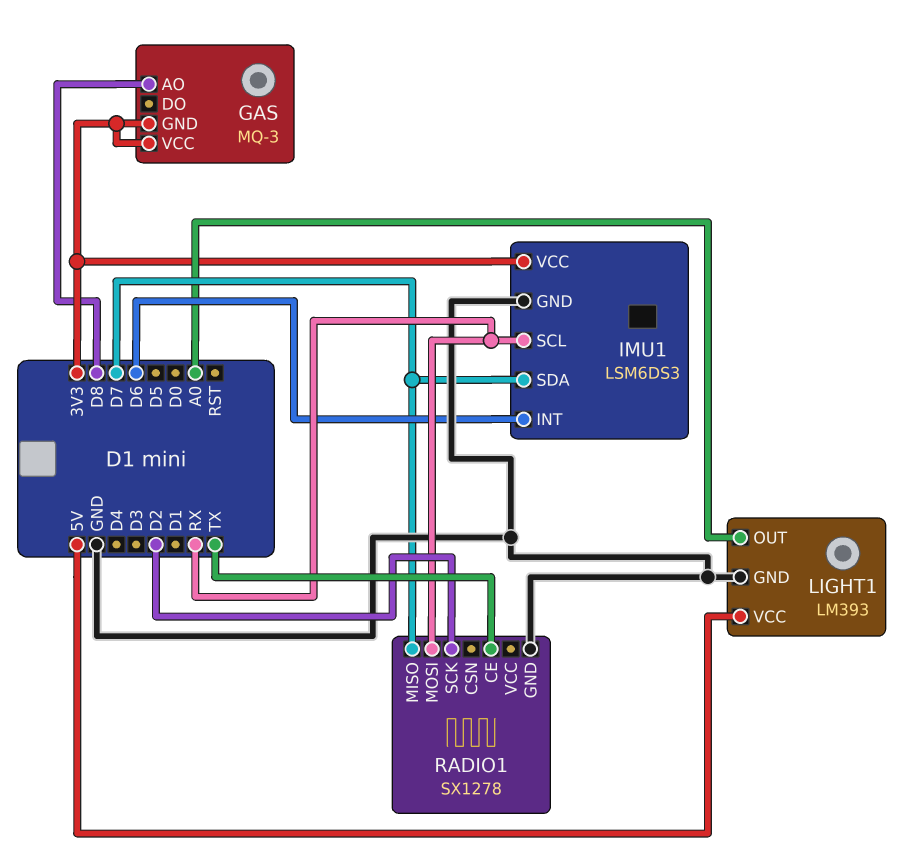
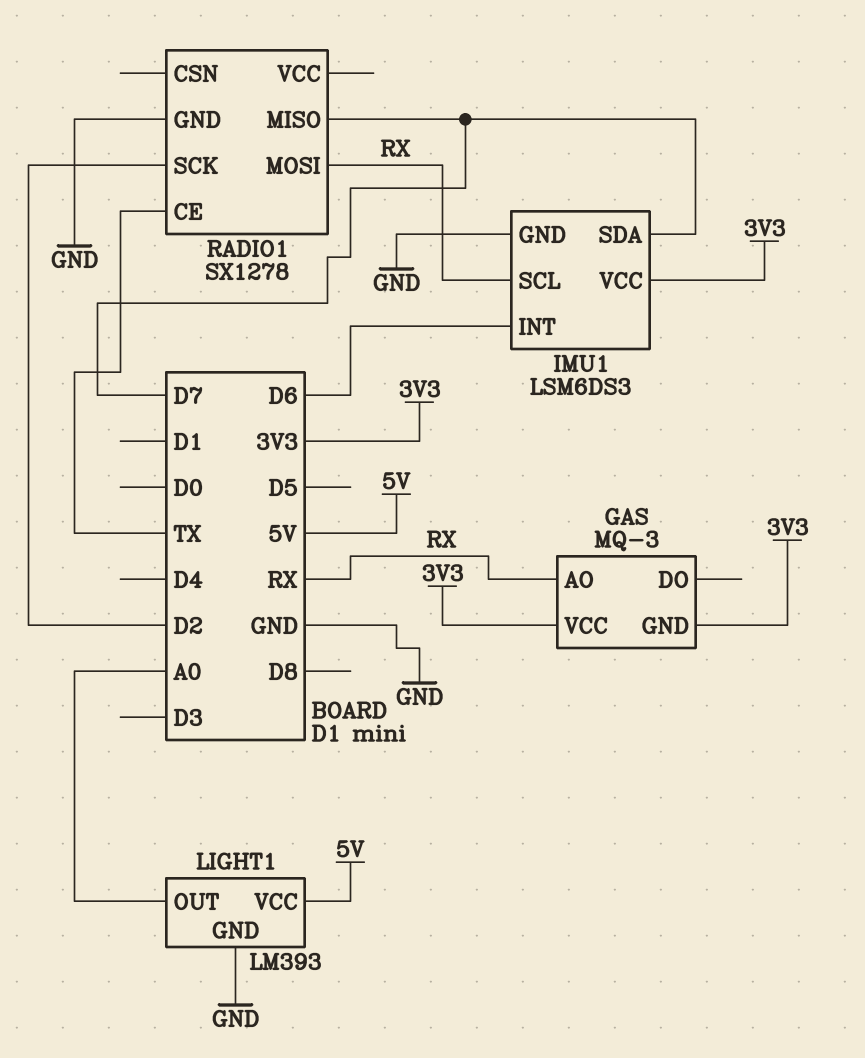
GAS pin AO: D8 -> RX

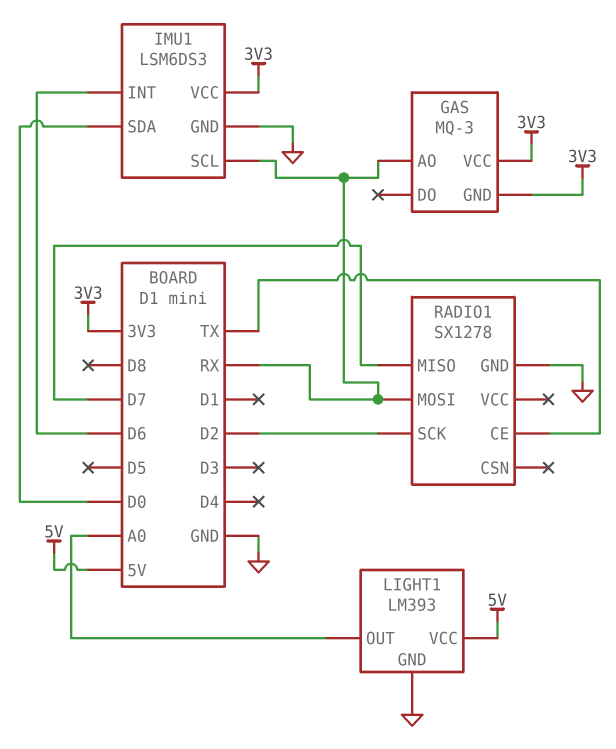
IMU1 pin SDA: D7 -> D0

